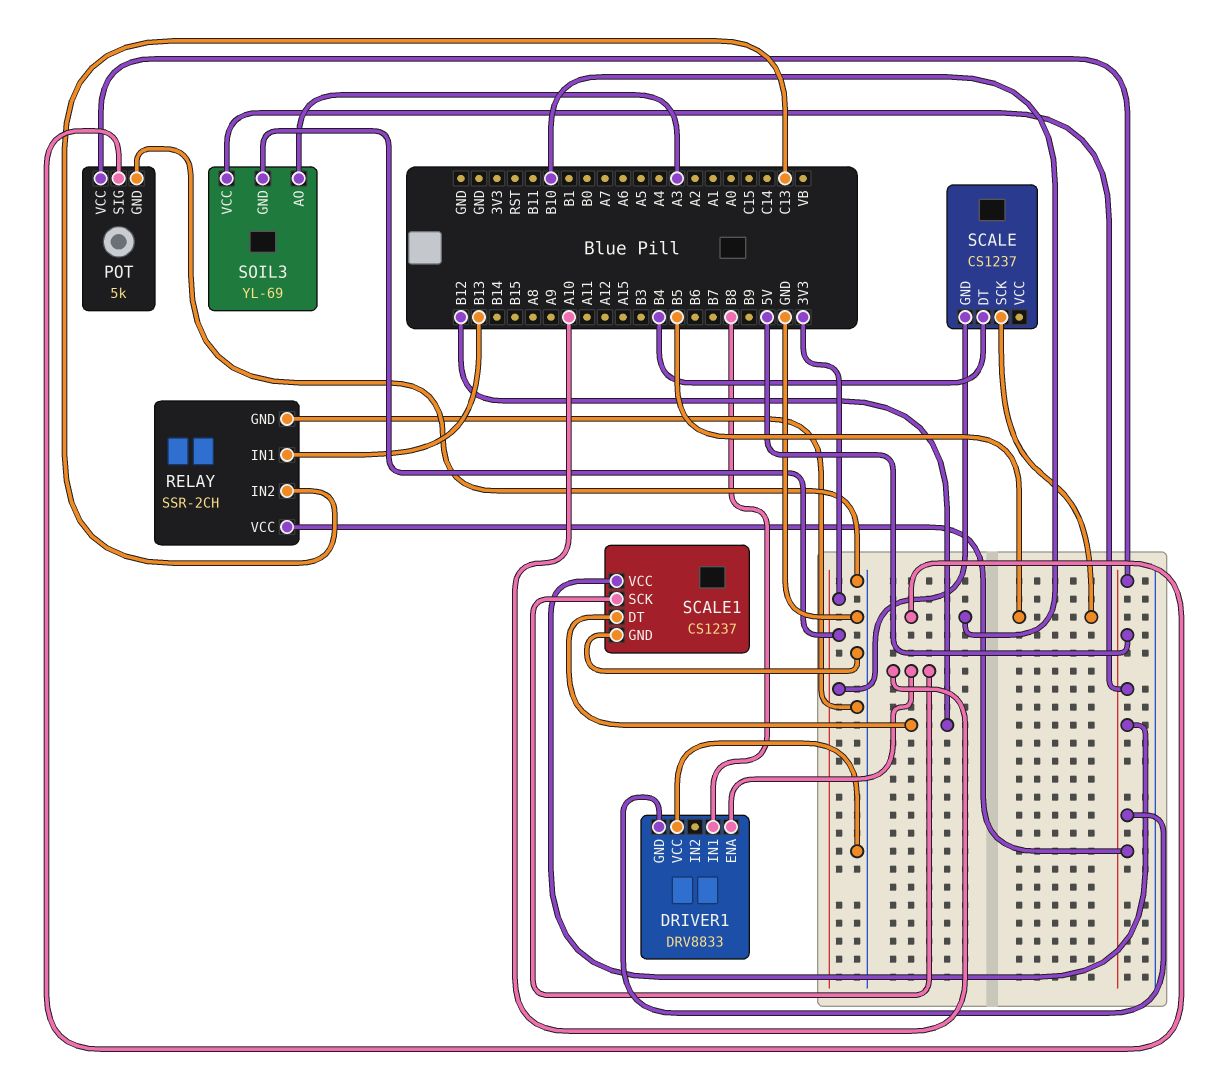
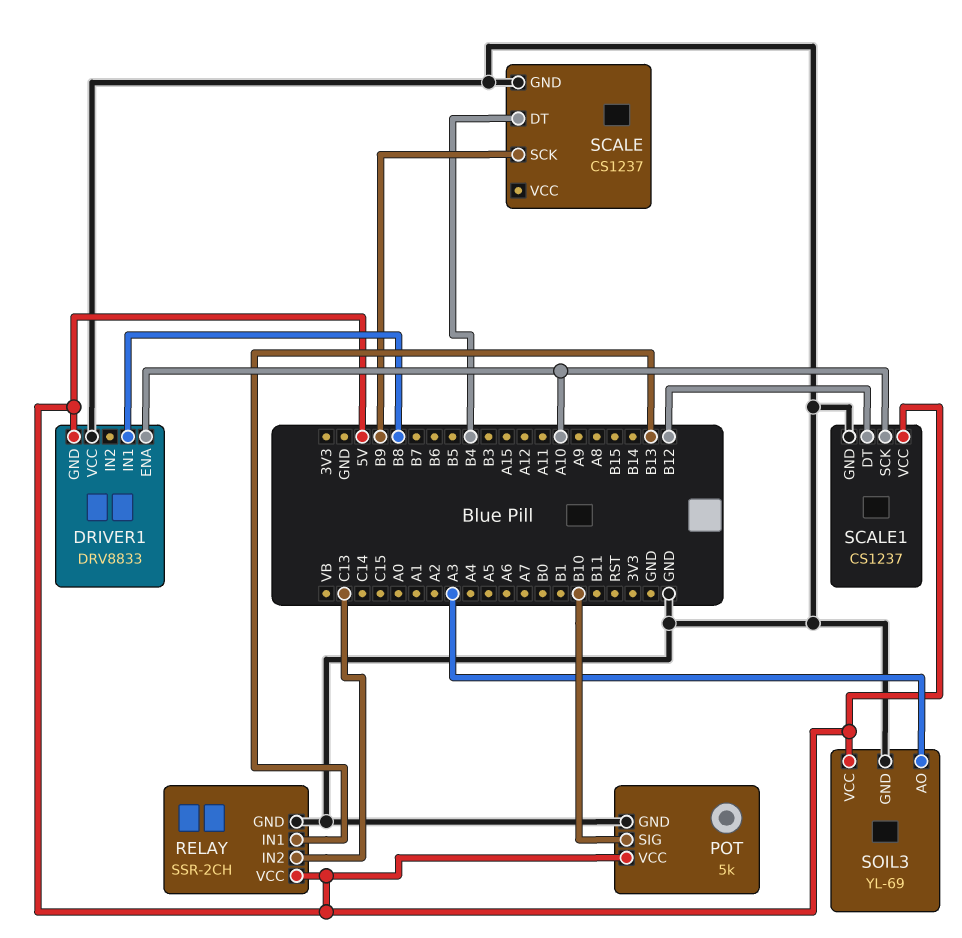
SCALE pin GND: 3V3 -> GND
SCALE pin SCK: B5 -> B9
SOIL3 pin GND: 3V3 -> GND

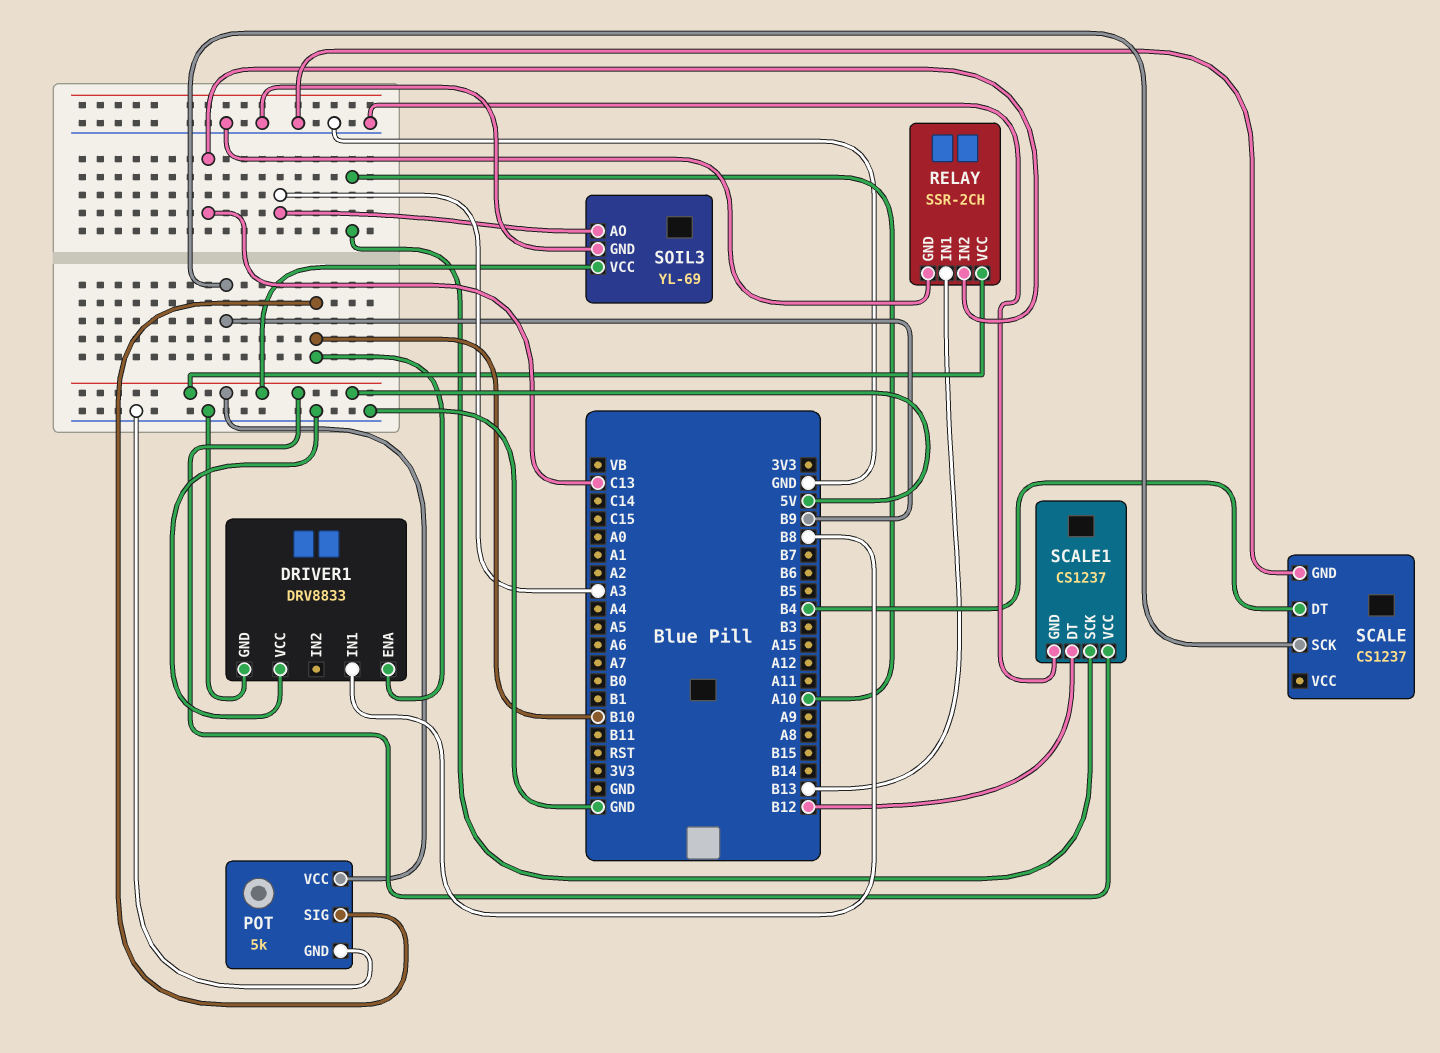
DRIVER1 pin ENA: A10 -> B10
DRIVER1 pin GND: 5V -> GND

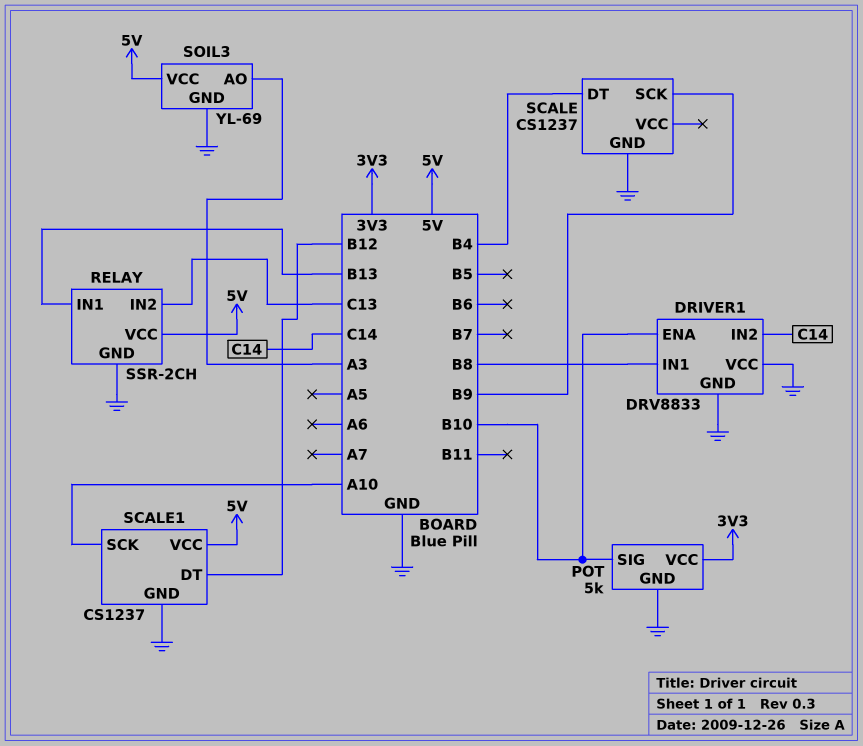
DRIVER1 pin IN2: none -> C14
POT pin VCC: 5V -> 3V3

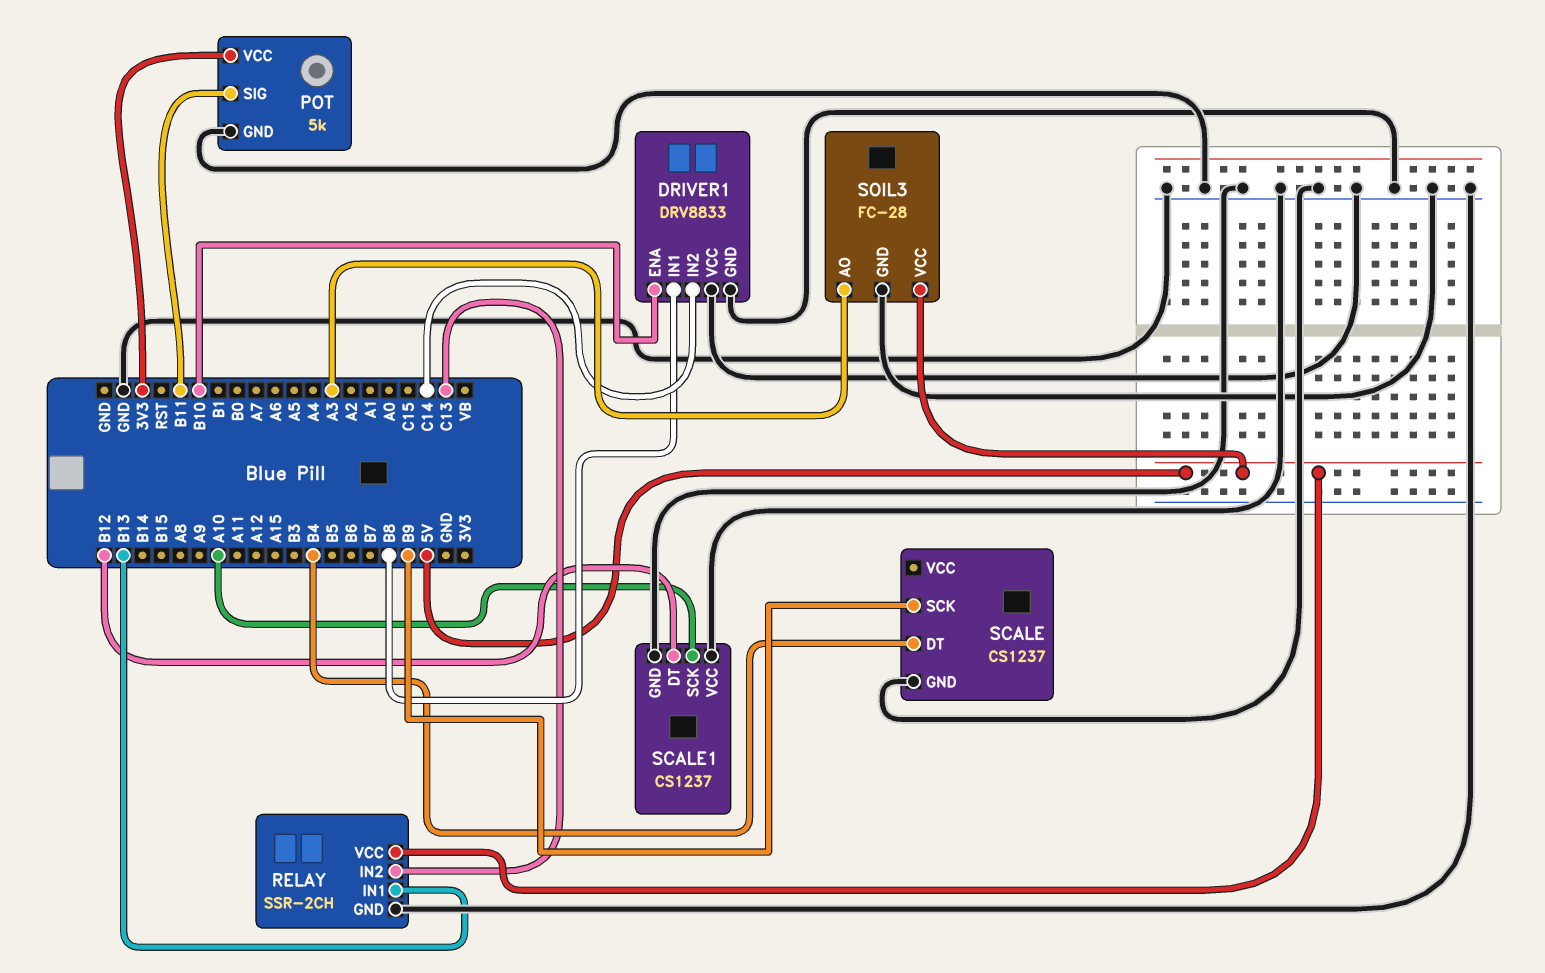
POT pin SIG: B10 -> B11
SCALE1 pin VCC: 5V -> GND
SOIL3: YL-69 -> FC-28

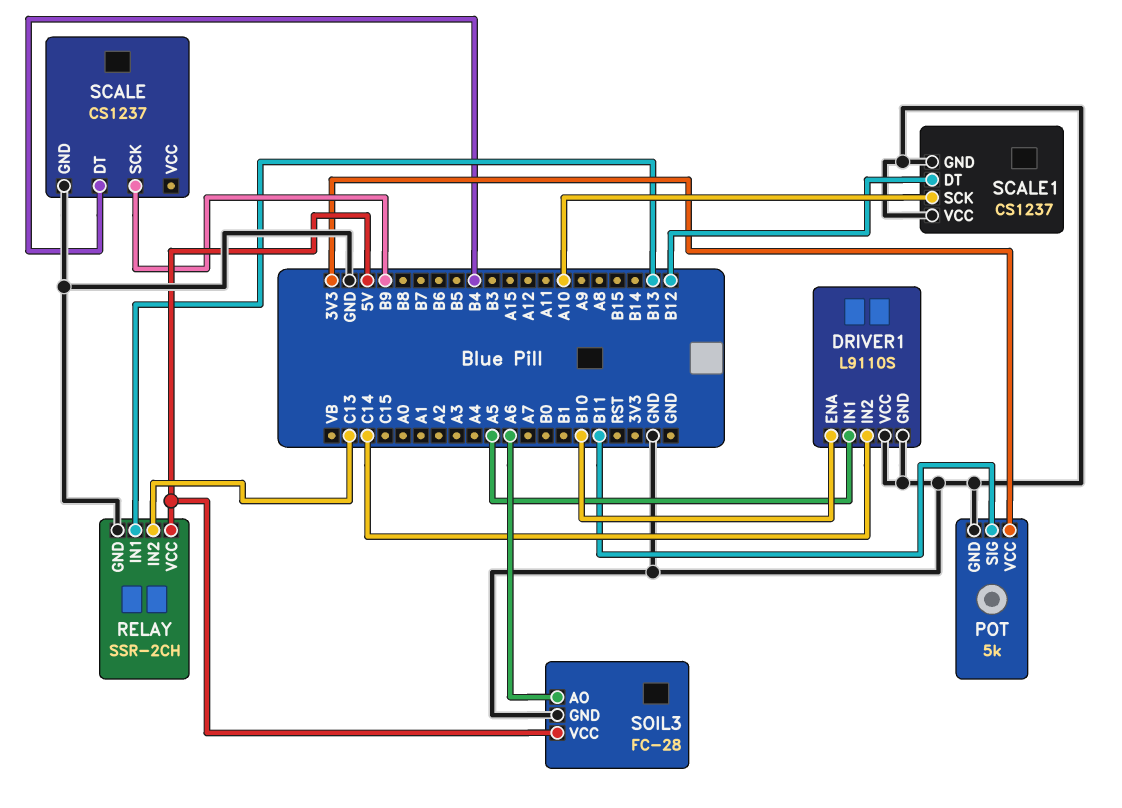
DRIVER1: DRV8833 -> L9110S
DRIVER1 pin IN1: B8 -> A5
SOIL3 pin AO: A3 -> A6

